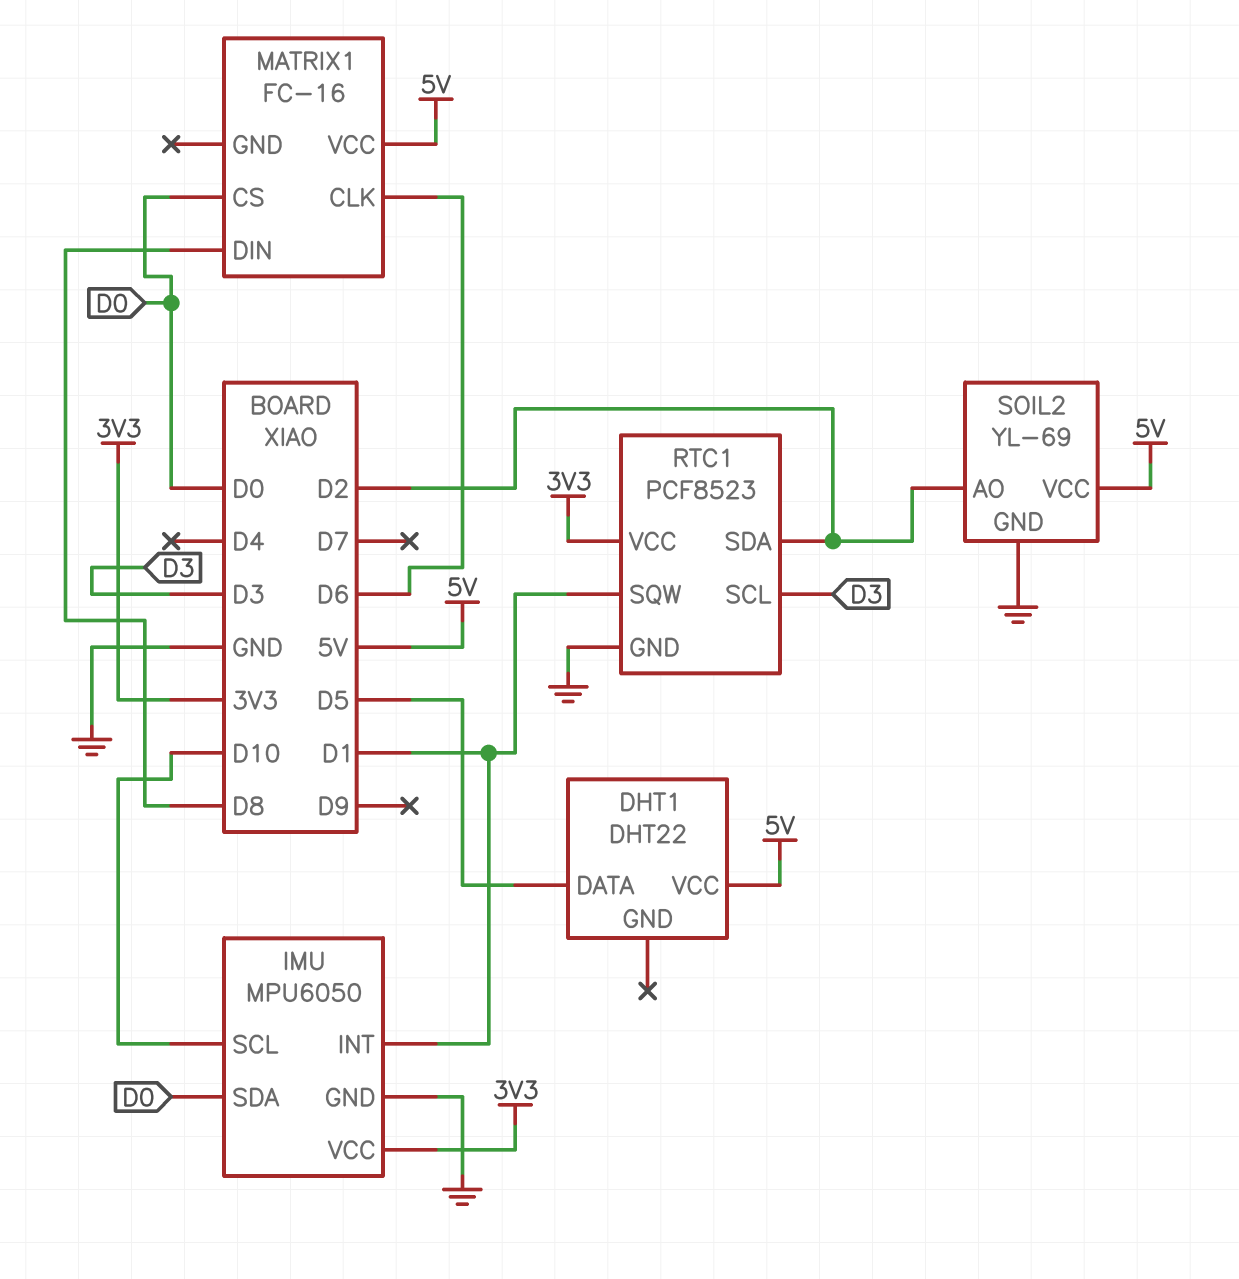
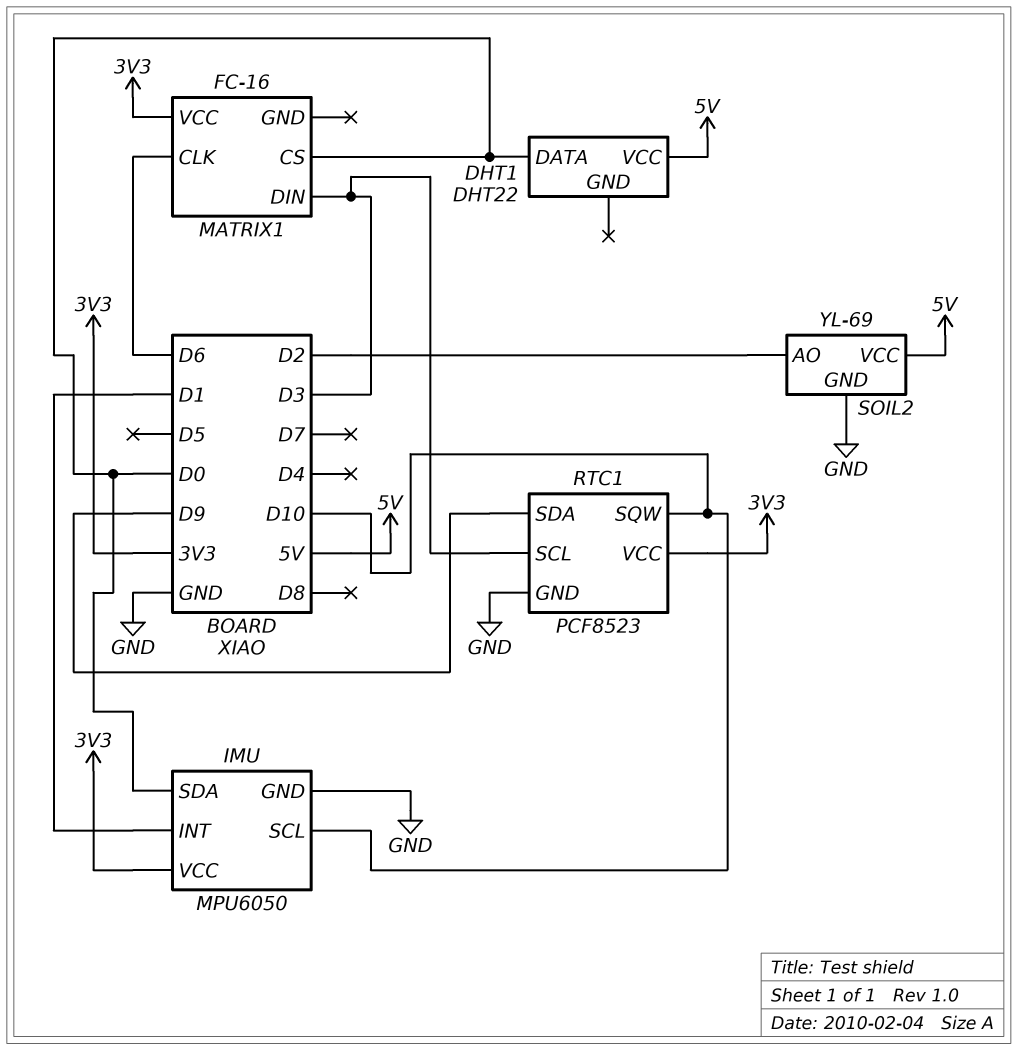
DHT1 pin DATA: D5 -> D0
MATRIX1 pin DIN: D8 -> D3
MATRIX1 pin VCC: 5V -> 3V3
RTC1 pin SDA: D2 -> D9
RTC1 pin SQW: D1 -> D10

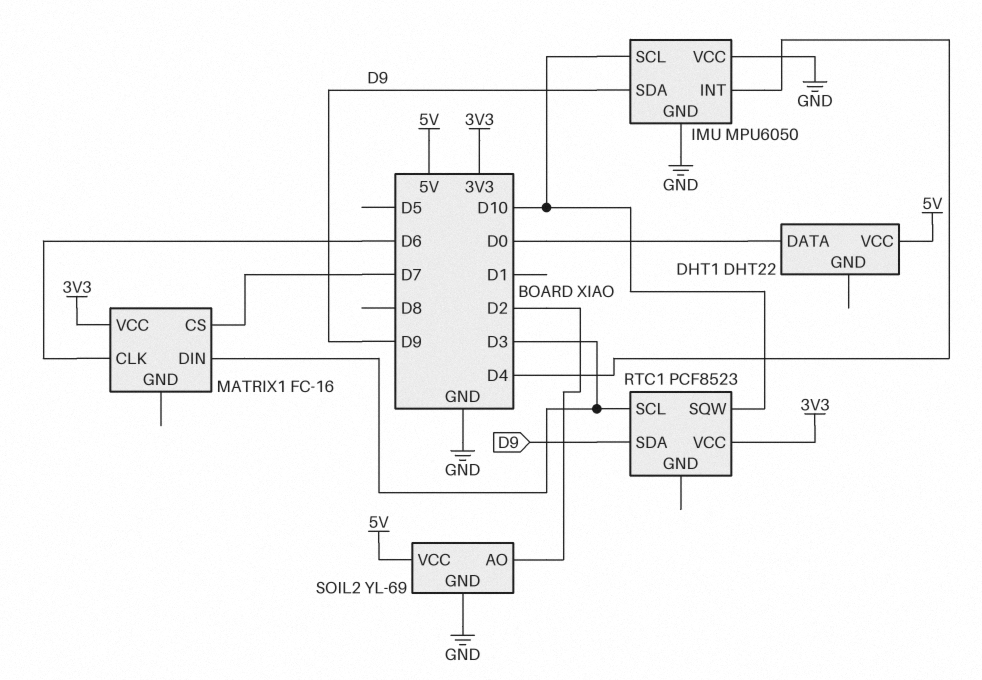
IMU pin INT: D1 -> D4
IMU pin SDA: D0 -> D9
IMU pin VCC: 3V3 -> GND
MATRIX1 pin CS: D0 -> D7
RTC1 pin GND: GND -> none

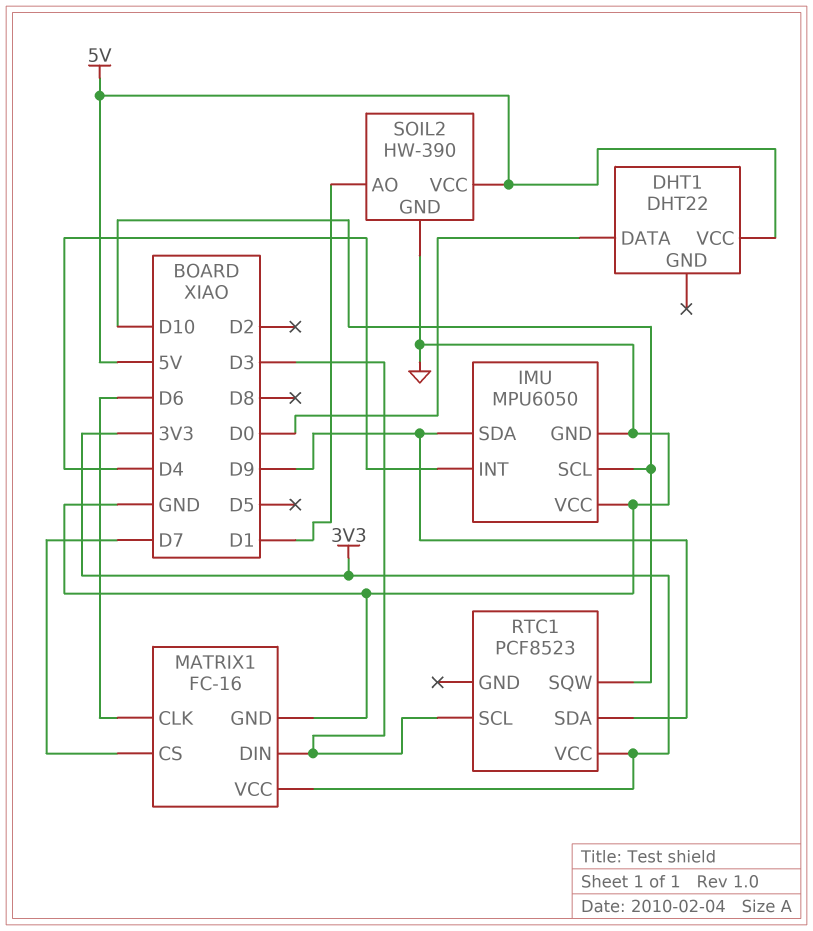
MATRIX1 pin GND: none -> GND
SOIL2: YL-69 -> HW-390
SOIL2 pin AO: D2 -> D1

